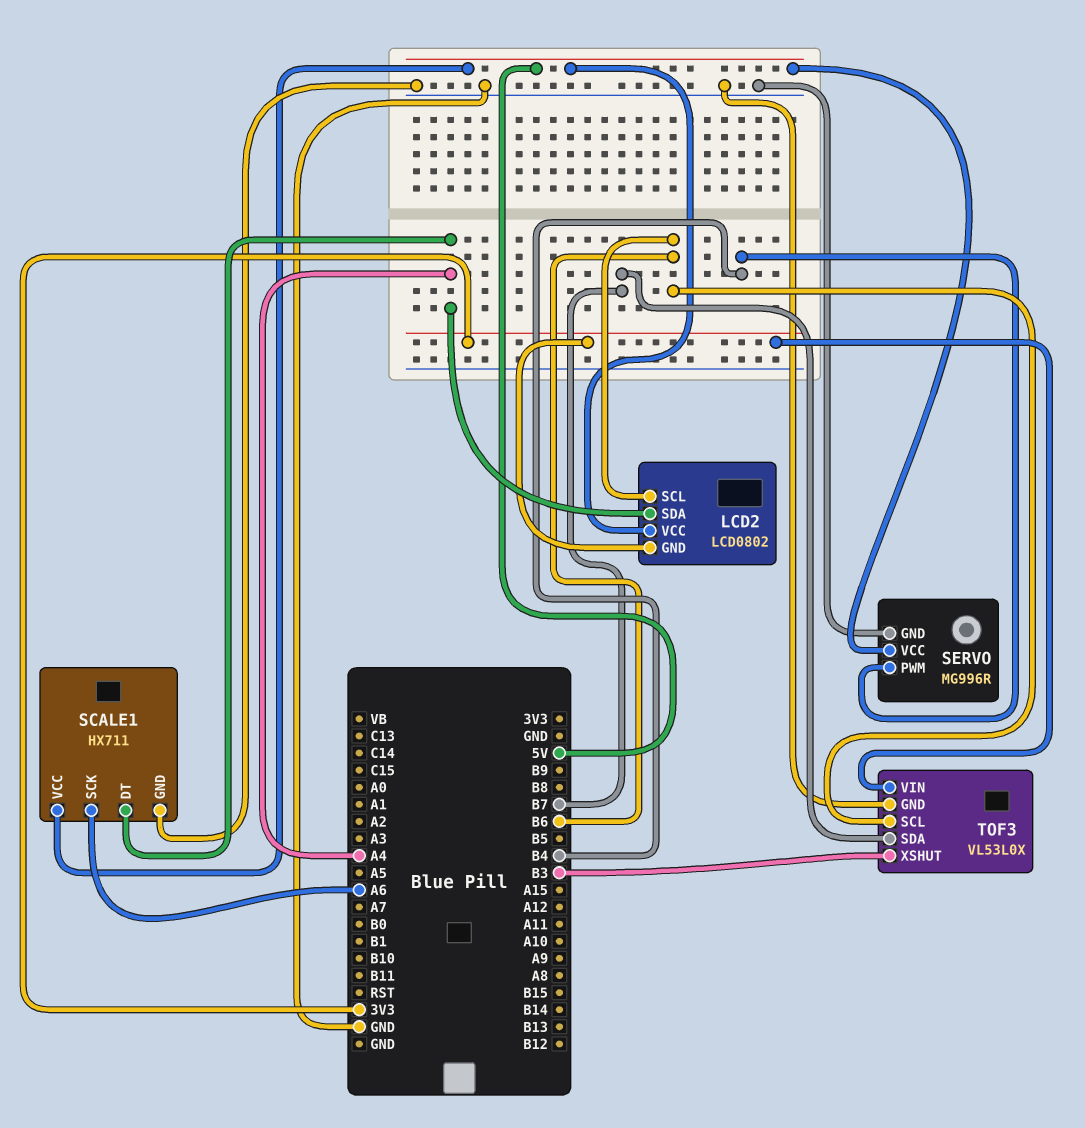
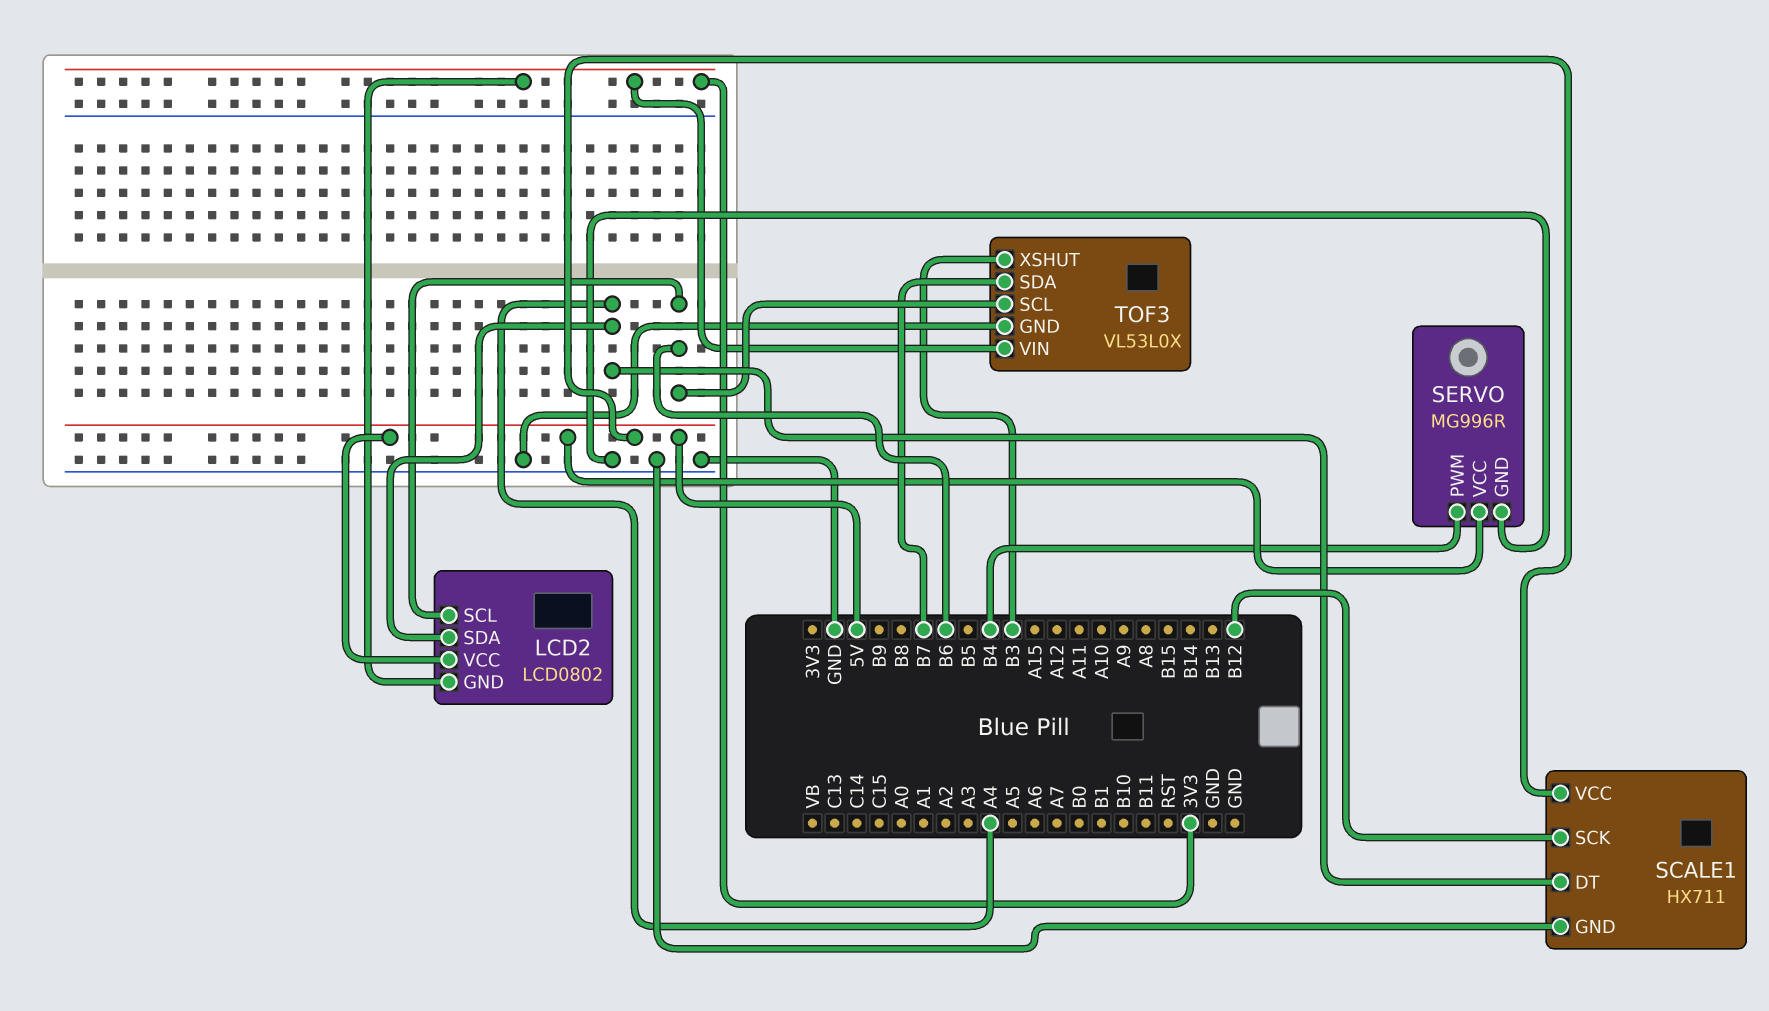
SCALE1 pin SCK: A6 -> B12

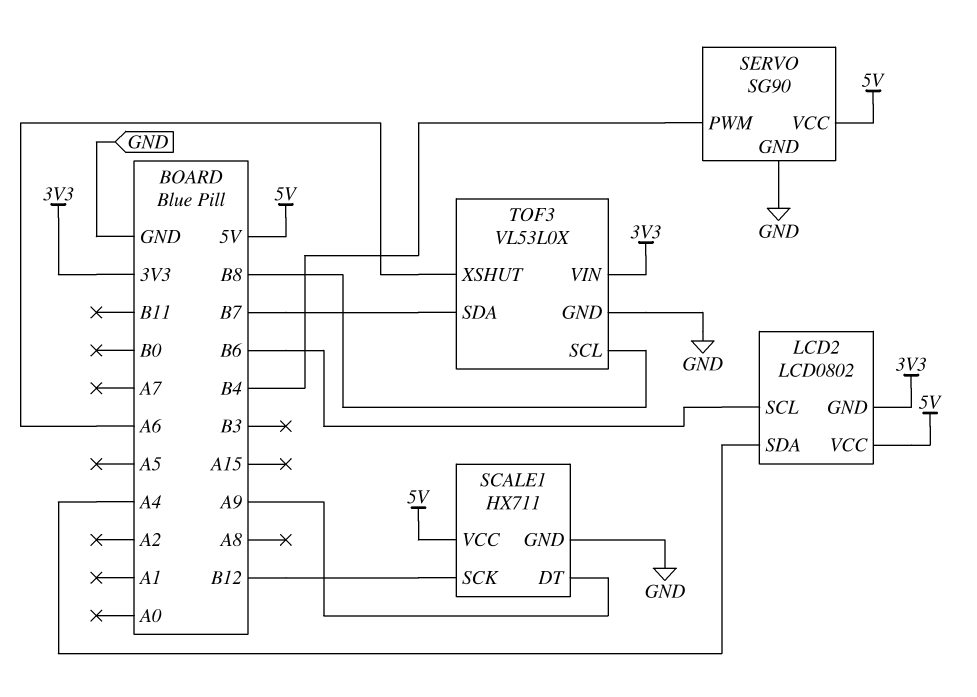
SCALE1 pin DT: A4 -> A9
SERVO: MG996R -> SG90
TOF3 pin SCL: B6 -> B8
TOF3 pin XSHUT: B3 -> A6

